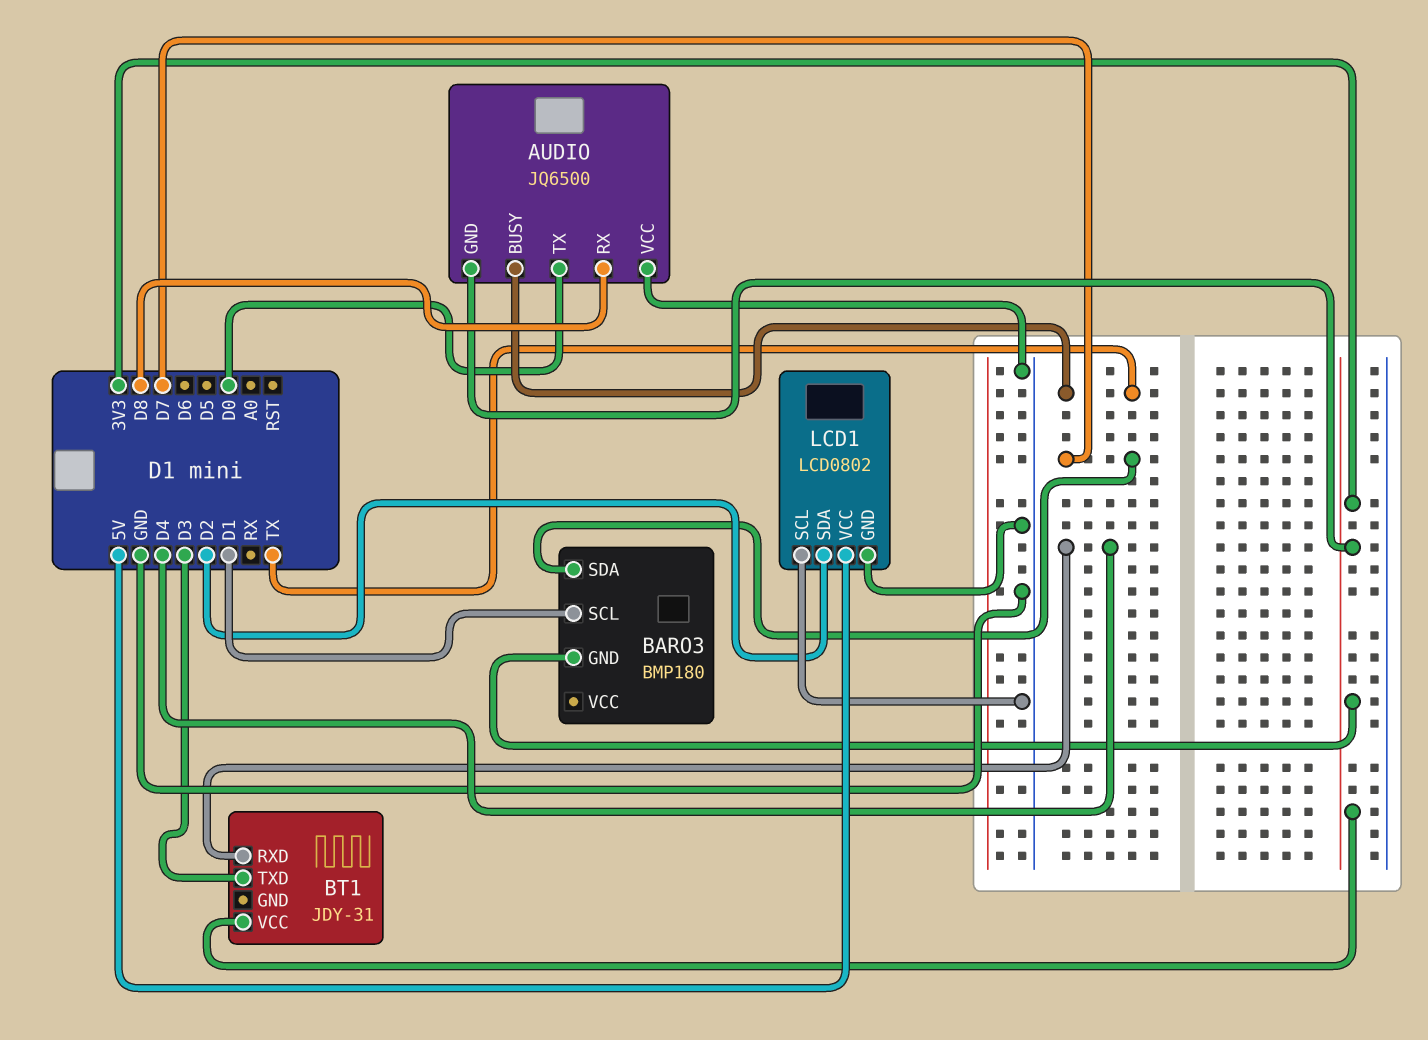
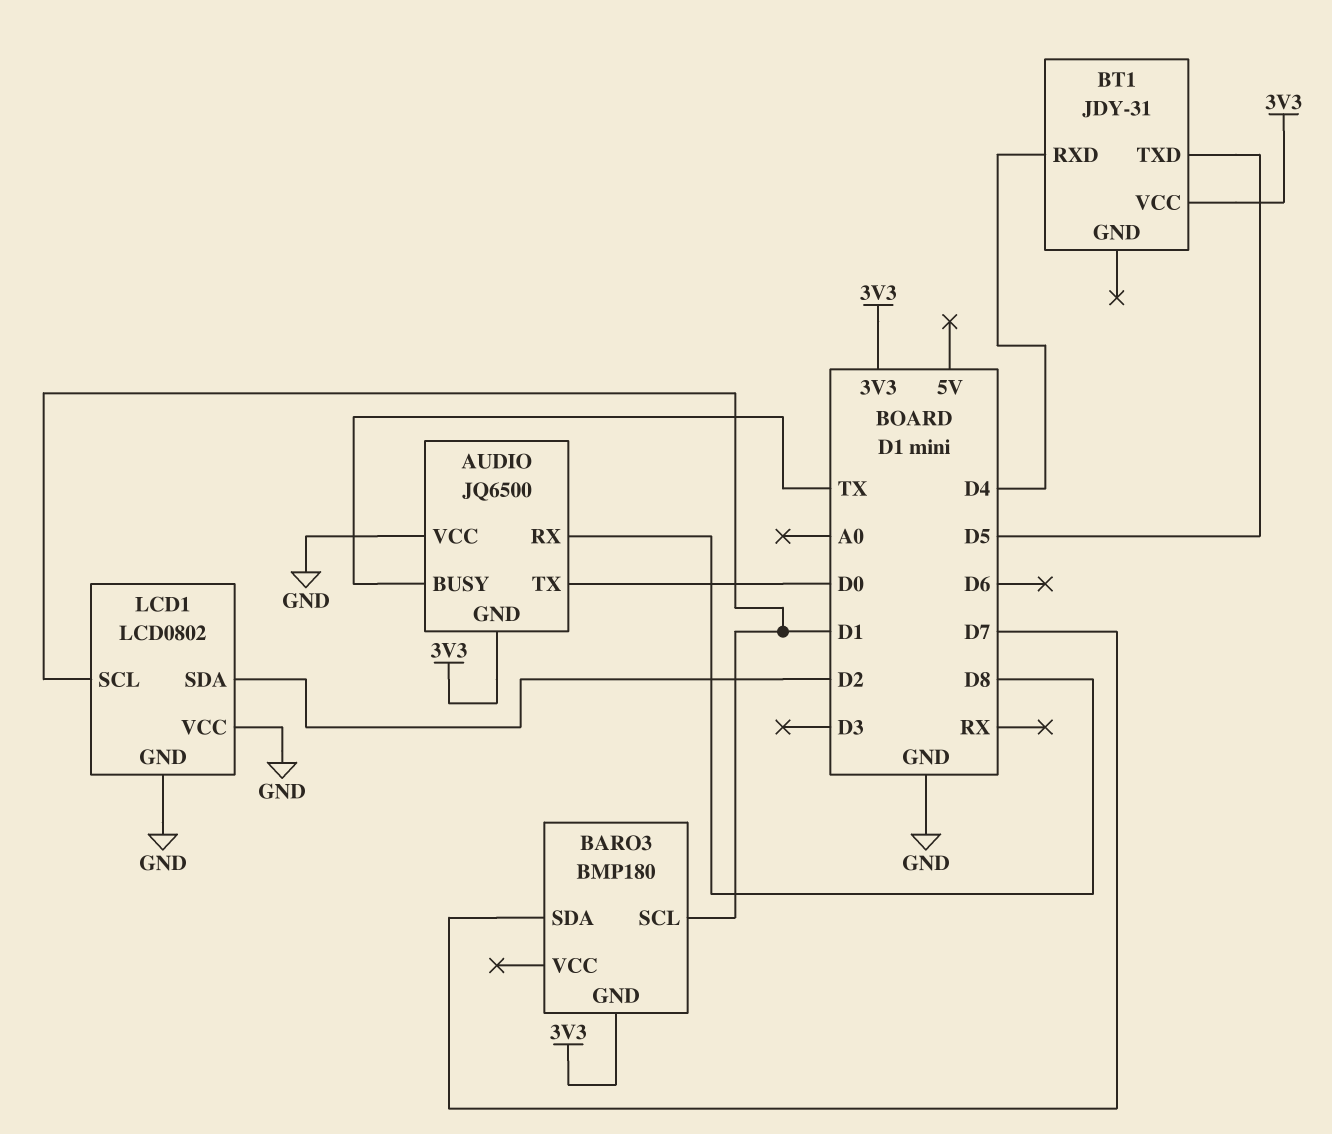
BT1 pin TXD: D3 -> D5
LCD1 pin SCL: GND -> D1
LCD1 pin VCC: 5V -> GND

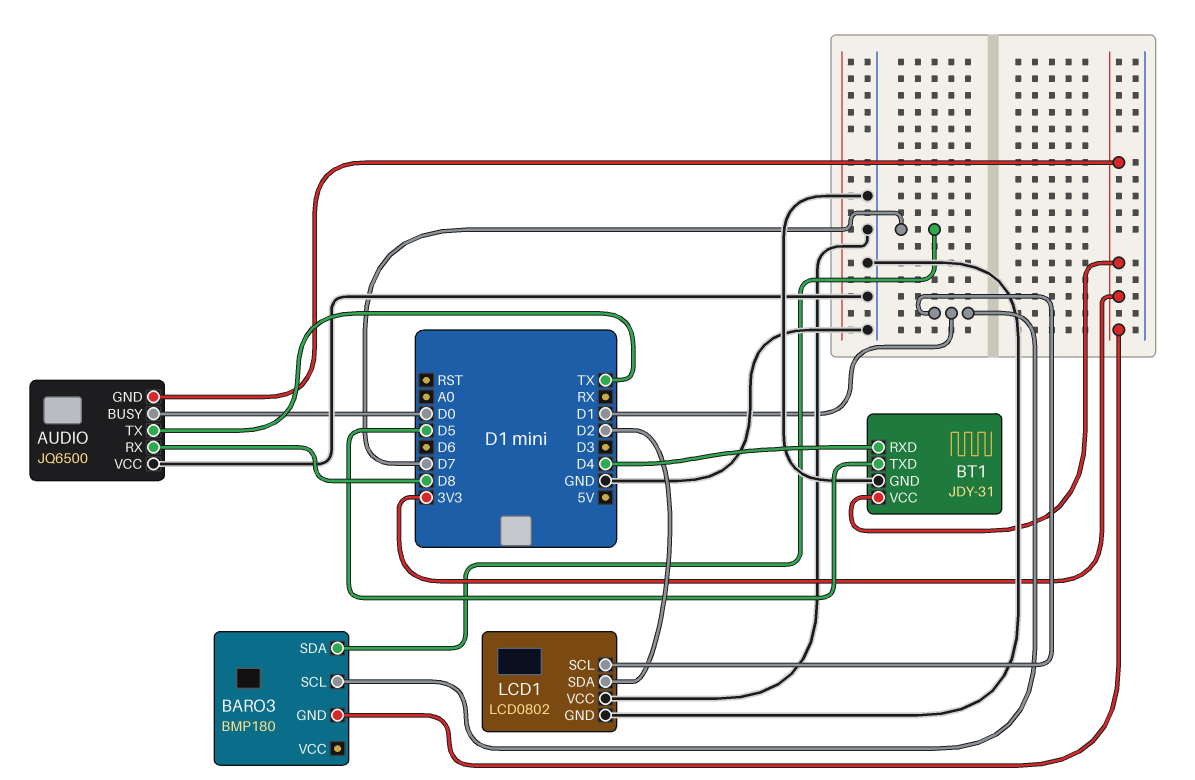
AUDIO pin BUSY: TX -> D0
AUDIO pin TX: D0 -> TX
BT1 pin GND: none -> GND

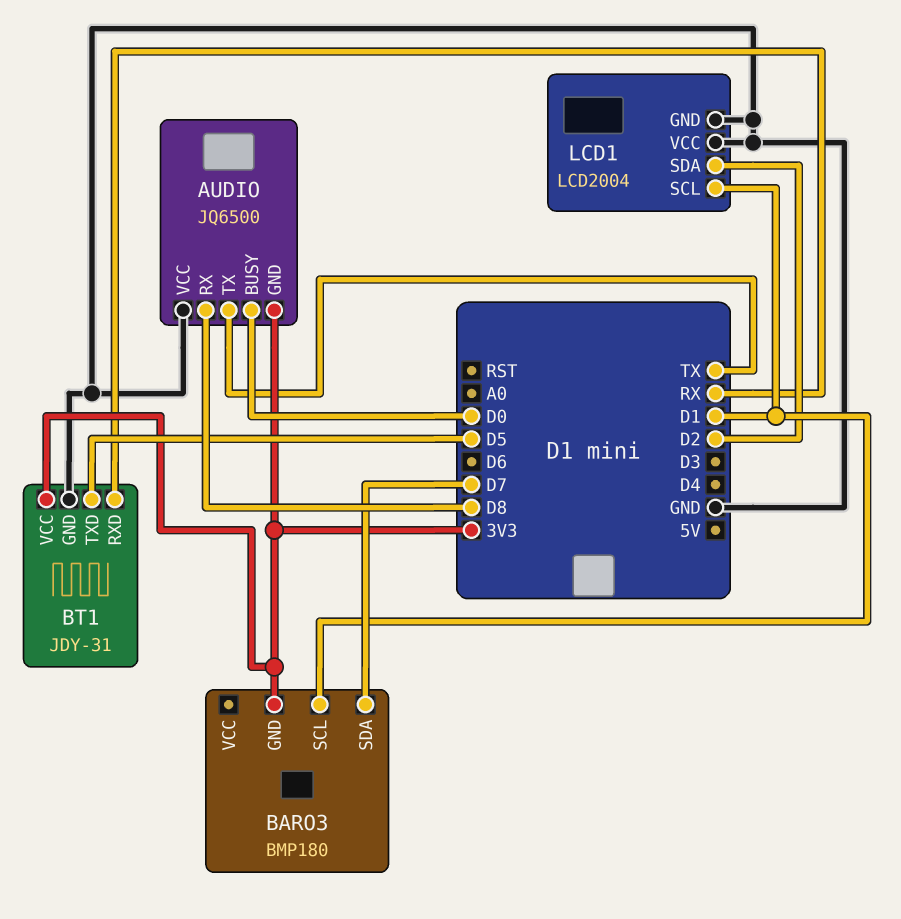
BT1 pin RXD: D4 -> RX
LCD1: LCD0802 -> LCD2004

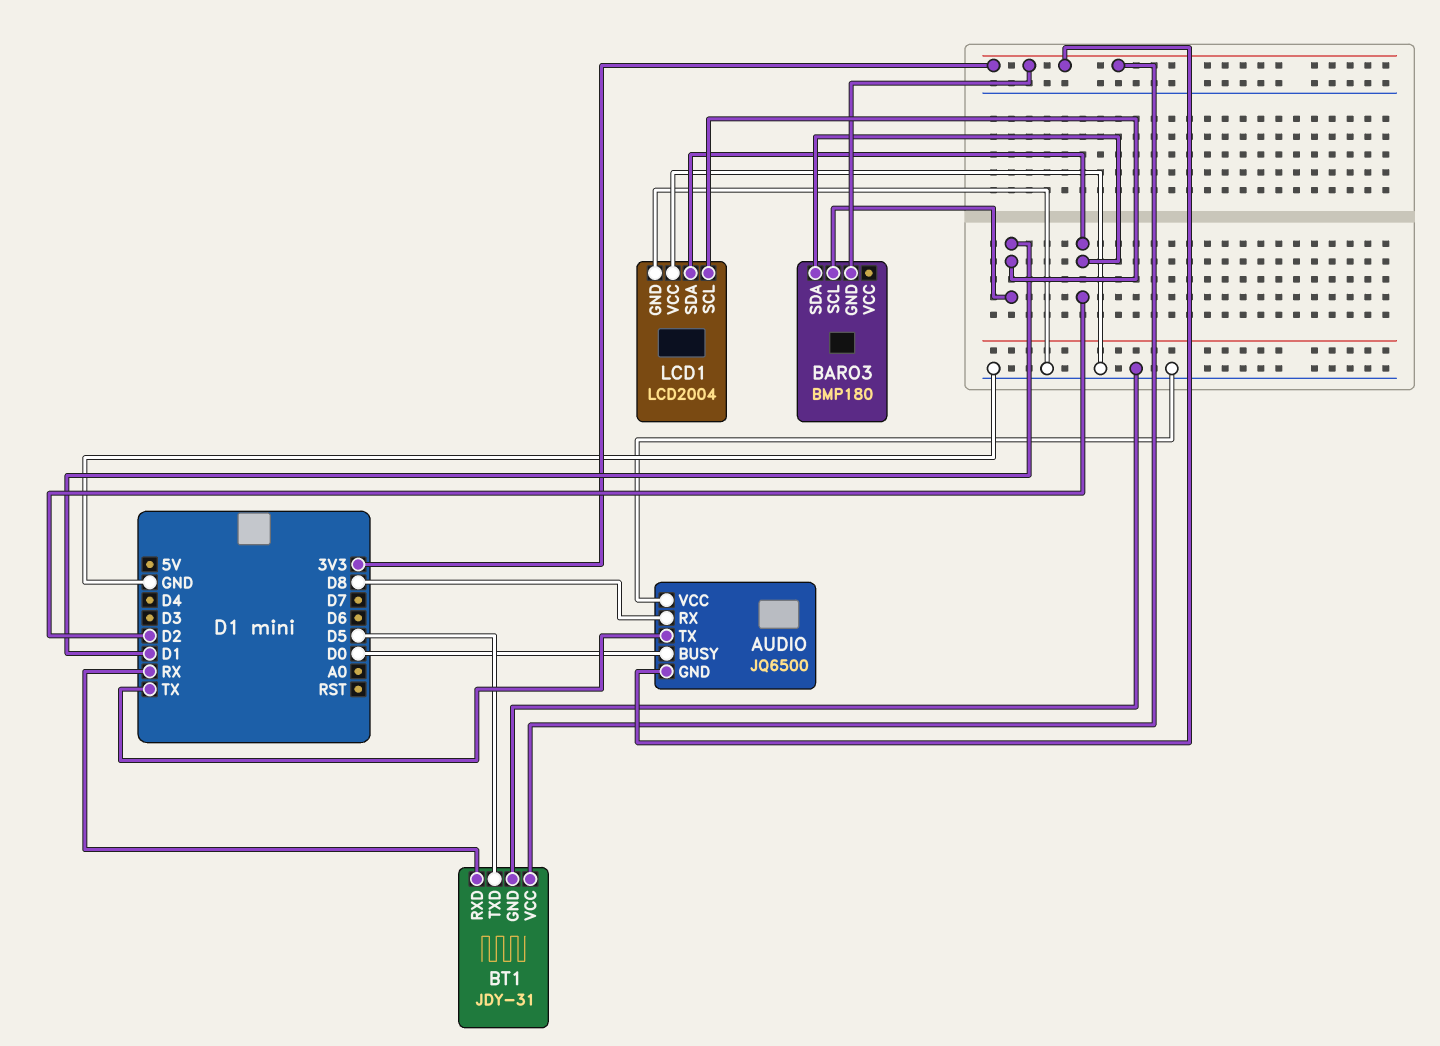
BARO3 pin SDA: D7 -> D2

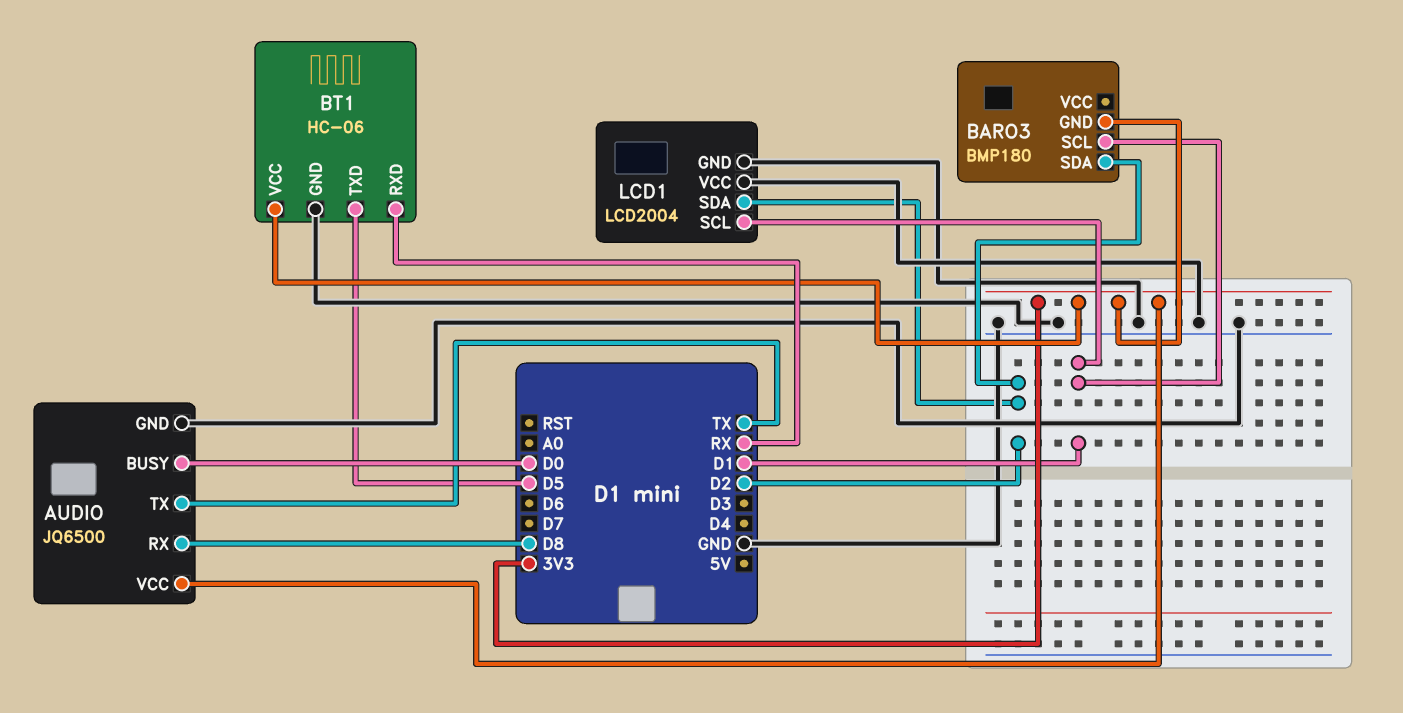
AUDIO pin GND: 3V3 -> GND
AUDIO pin VCC: GND -> 3V3
BT1: JDY-31 -> HC-06

